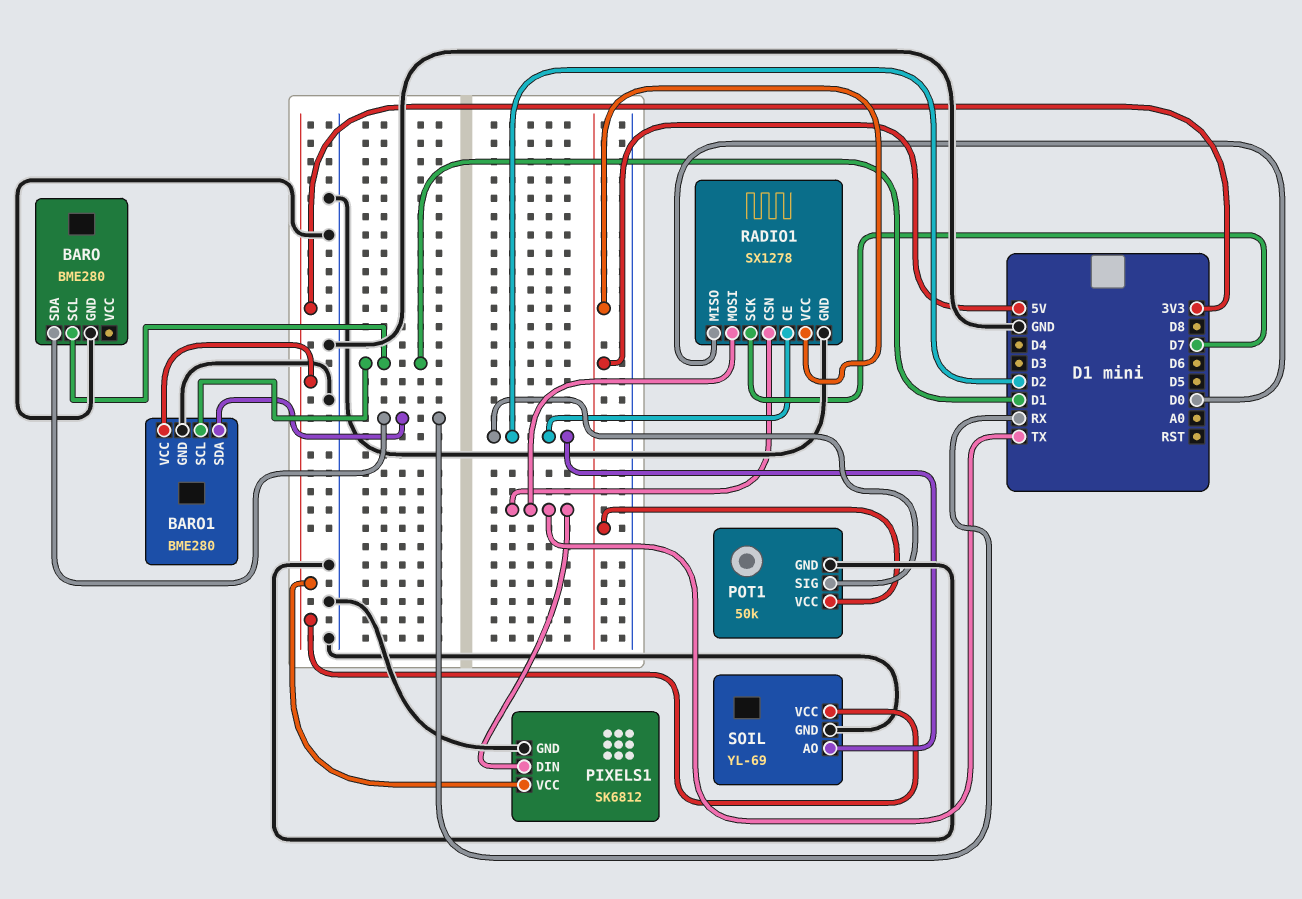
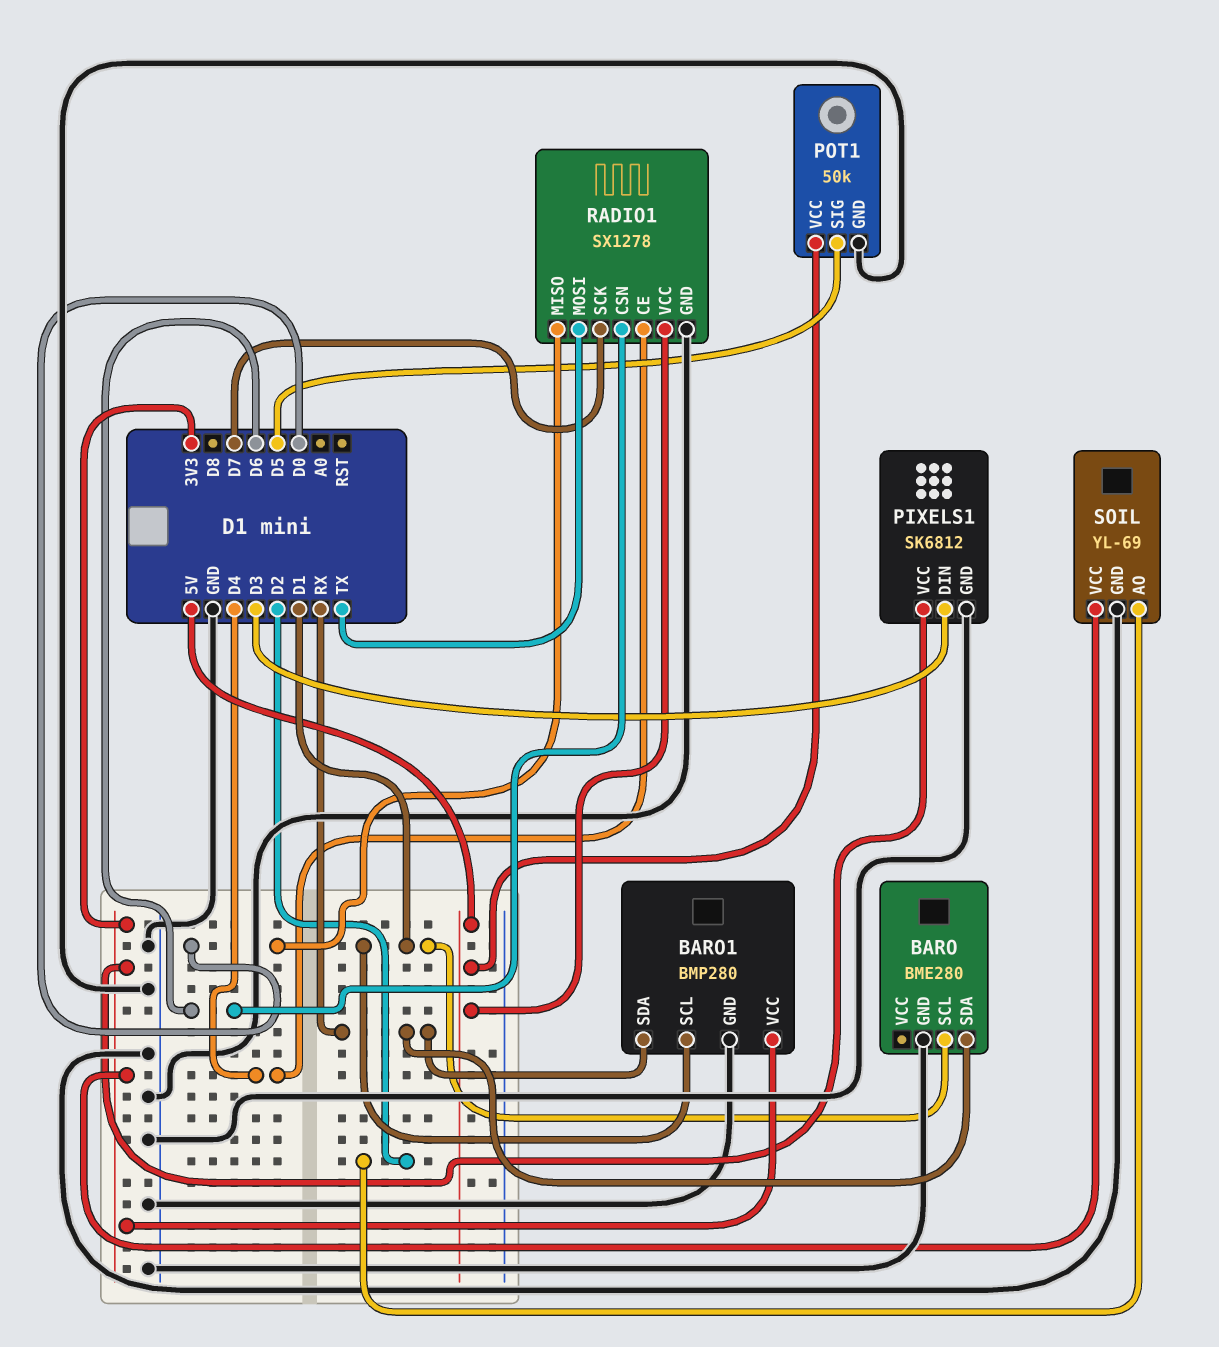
BARO1: BME280 -> BMP280
PIXELS1 pin DIN: TX -> D3
POT1 pin SIG: D2 -> D5
RADIO1 pin CE: D2 -> D4
RADIO1 pin CSN: TX -> D6

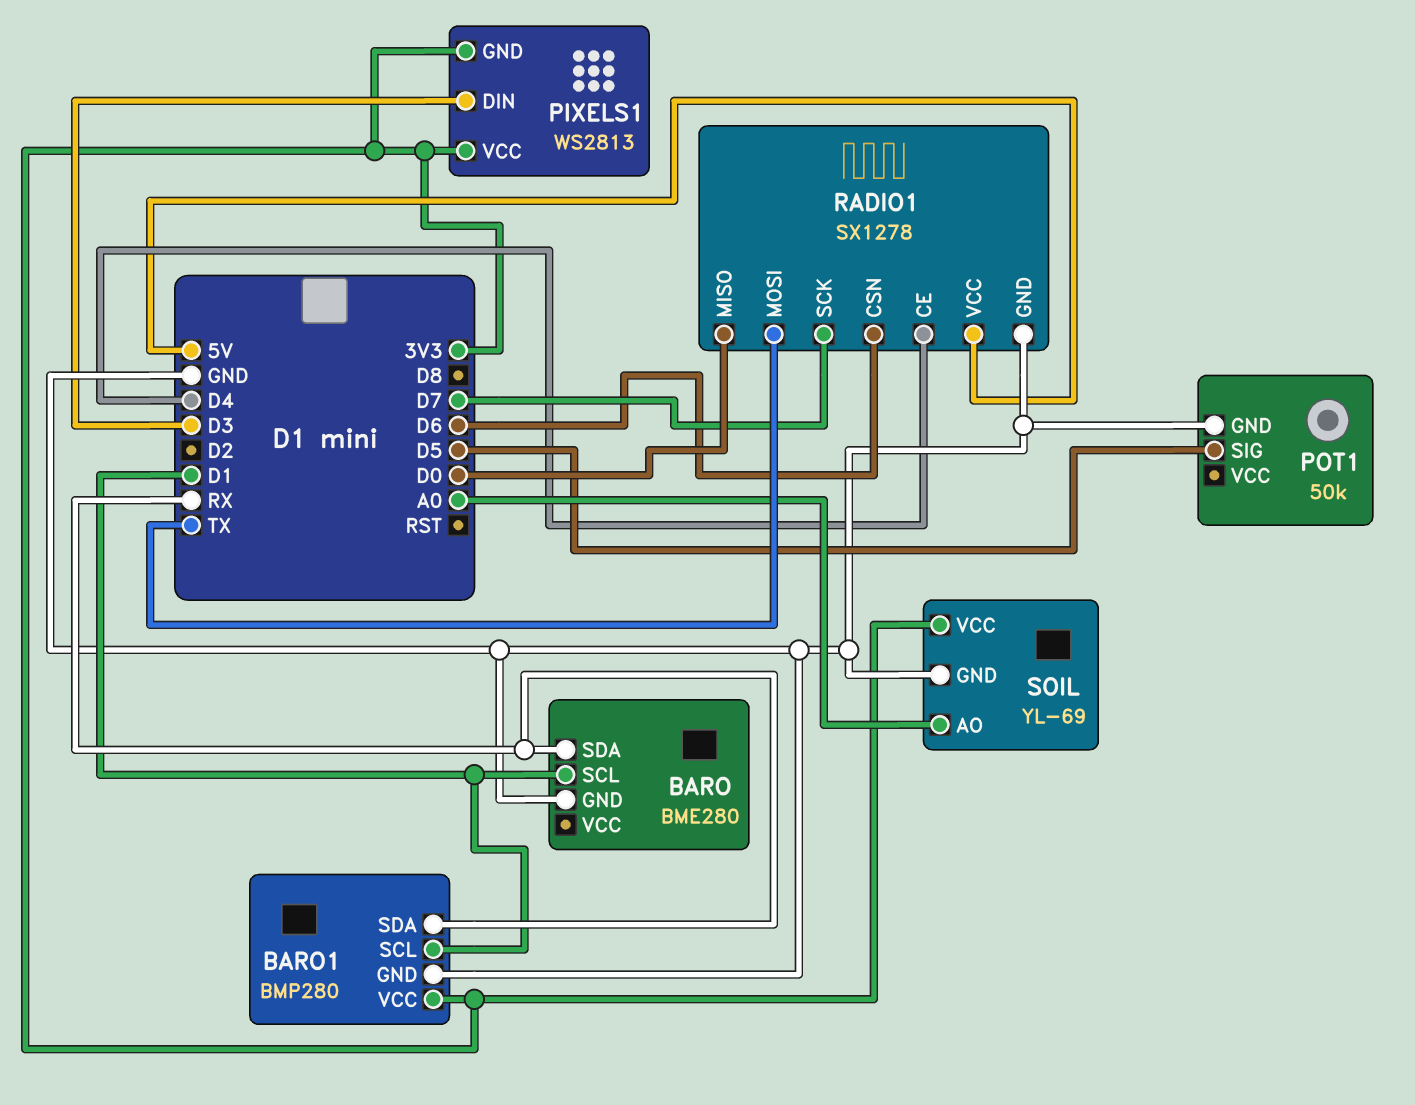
PIXELS1: SK6812 -> WS2813
PIXELS1 pin GND: GND -> 3V3
POT1 pin VCC: 5V -> none
SOIL pin AO: D2 -> A0

